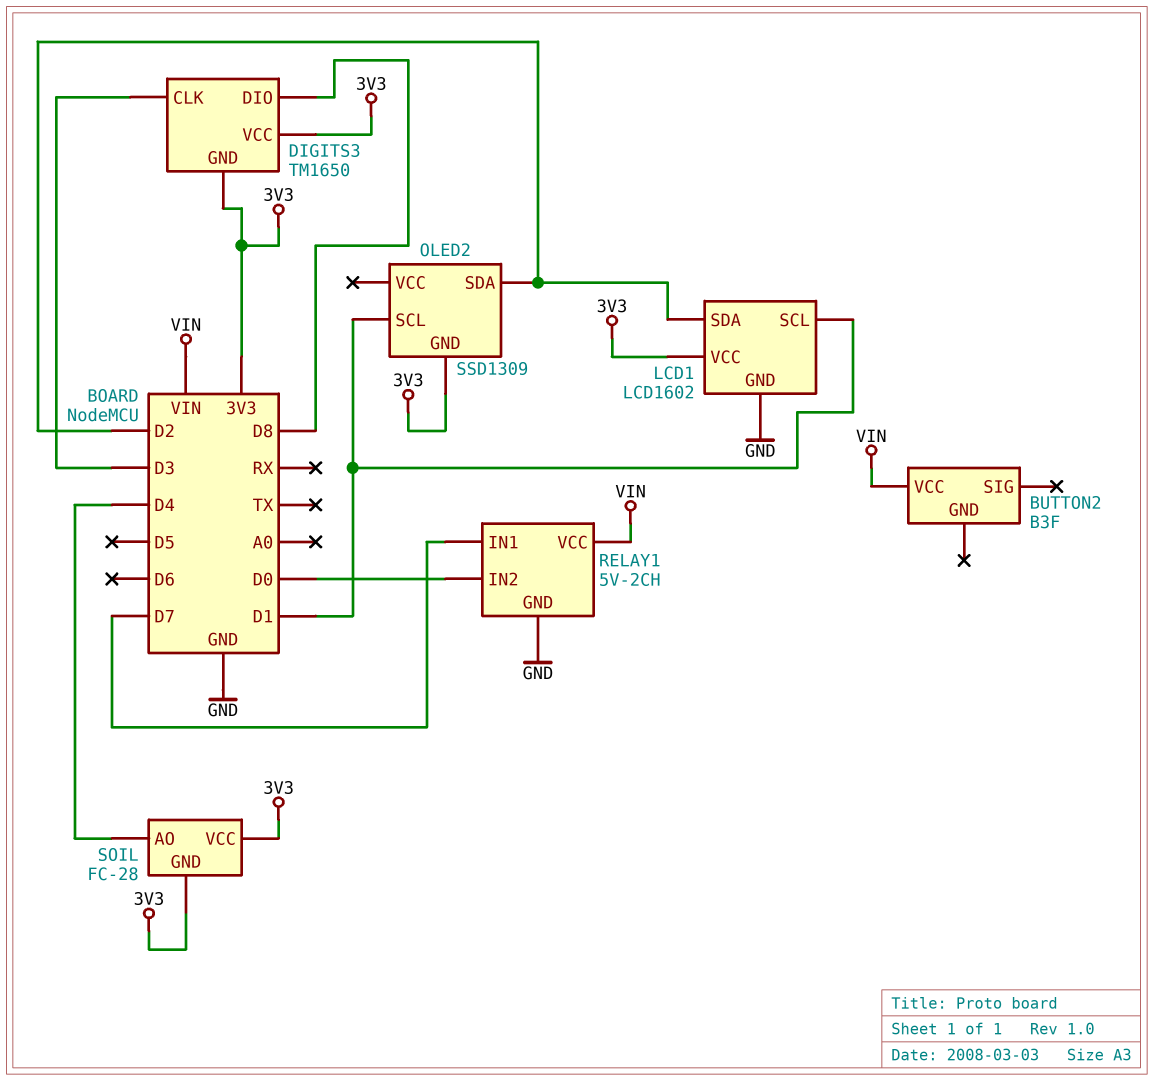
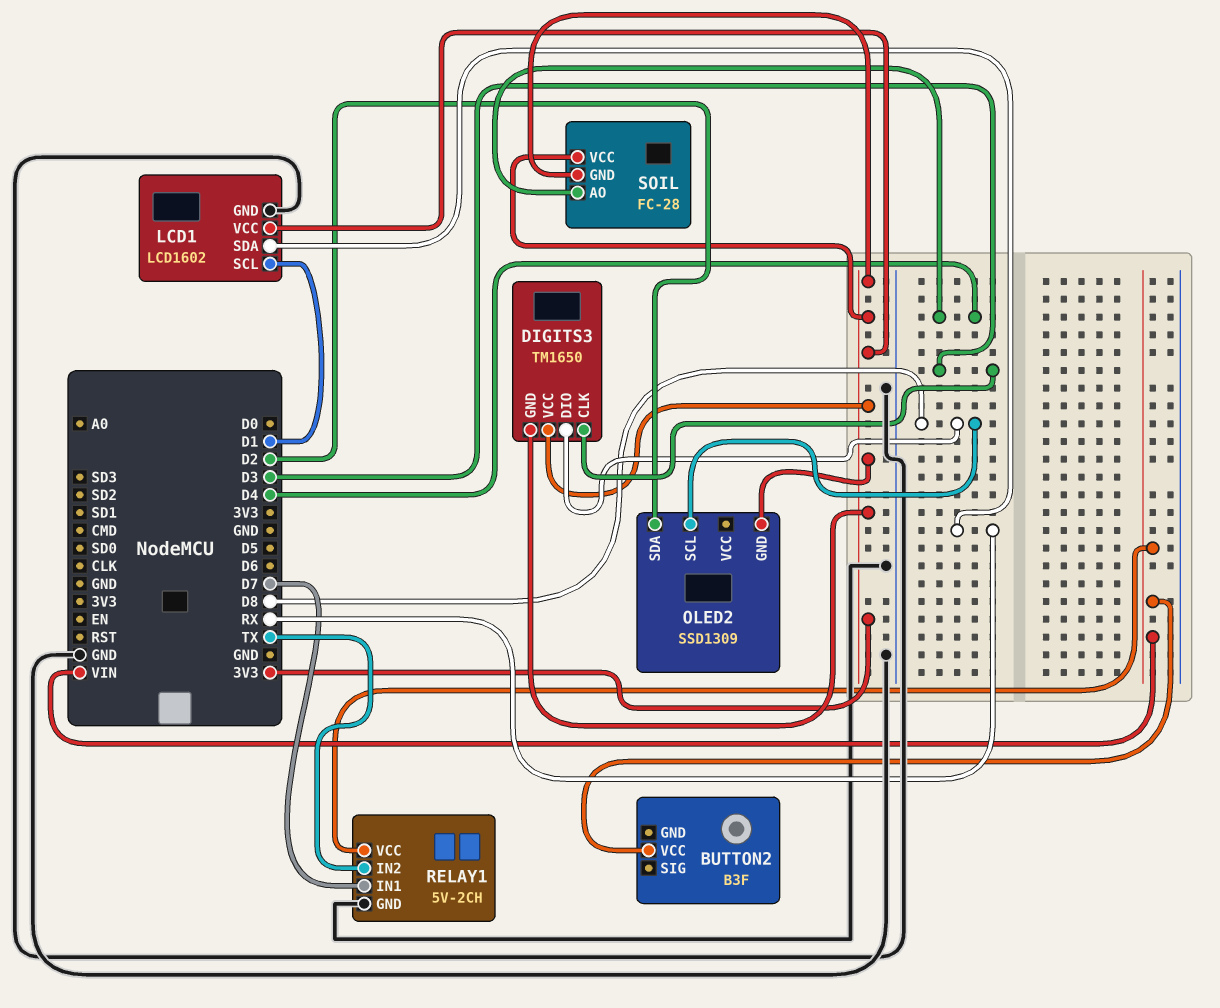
LCD1 pin SDA: D2 -> RX
OLED2 pin SCL: D1 -> D8
RELAY1 pin IN2: D0 -> TX

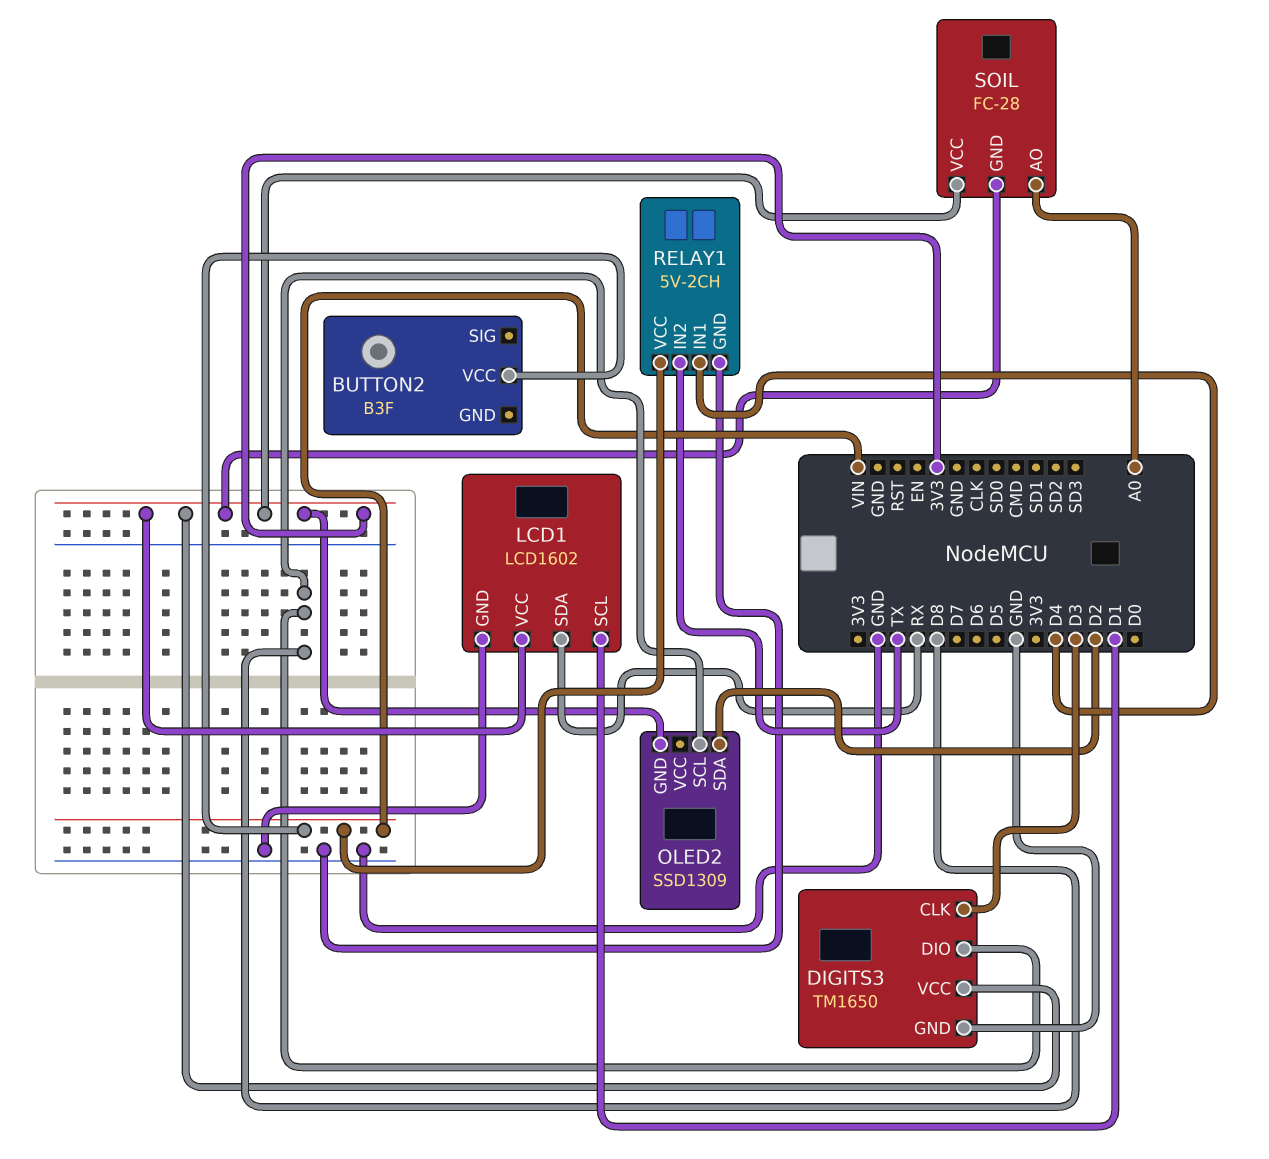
DIGITS3 pin GND: 3V3 -> GND
RELAY1 pin IN1: D7 -> D4
SOIL pin AO: D4 -> A0

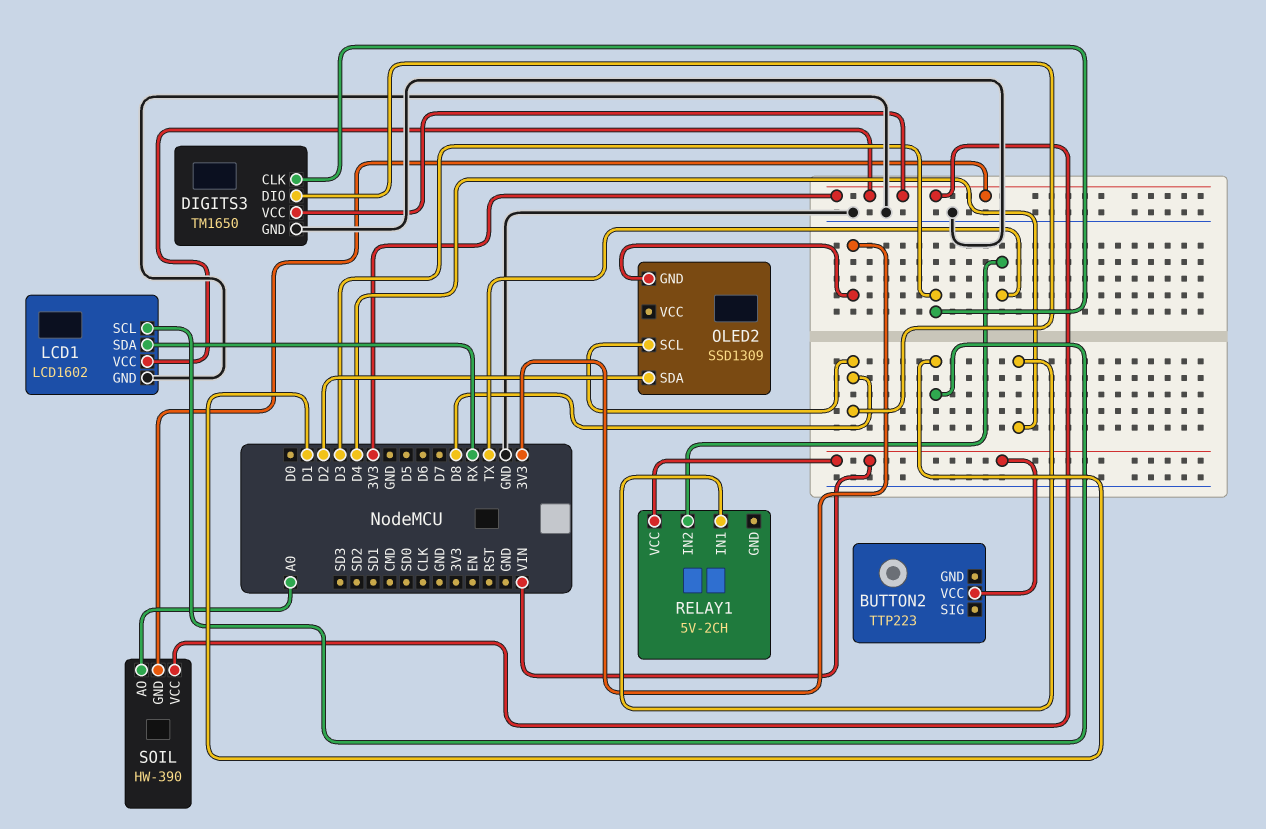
BUTTON2: B3F -> TTP223
RELAY1 pin GND: GND -> none
SOIL: FC-28 -> HW-390

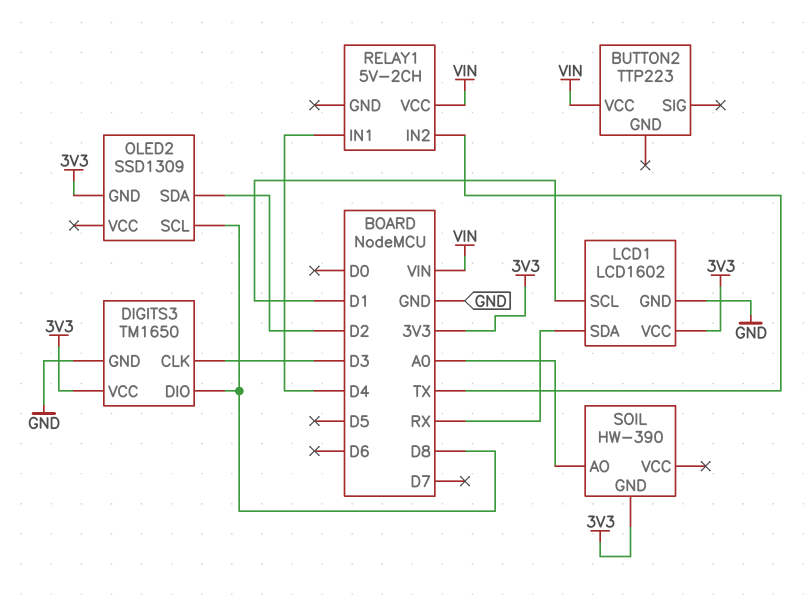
SOIL pin VCC: 3V3 -> none

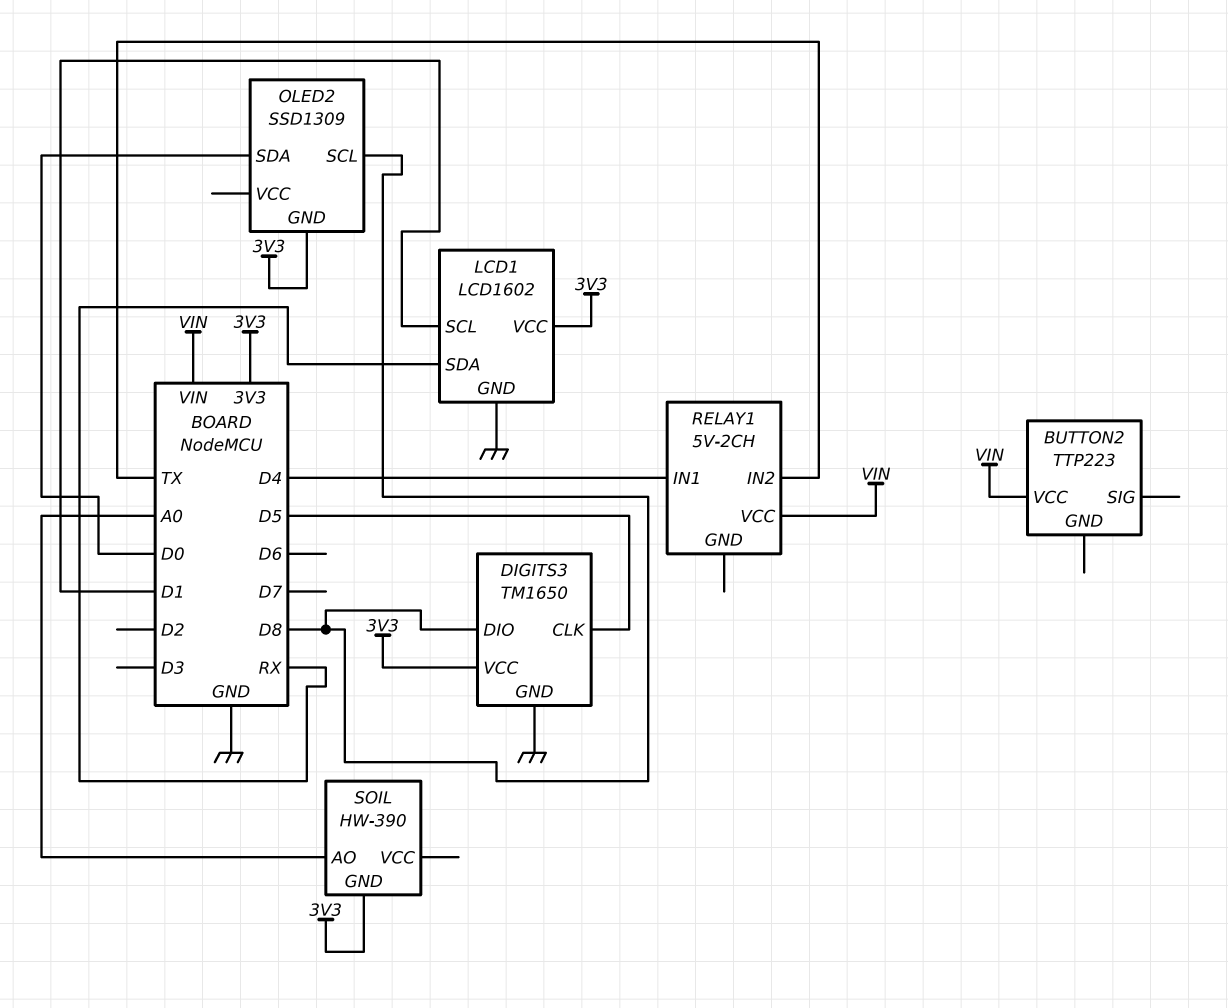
DIGITS3 pin CLK: D3 -> D5
OLED2 pin SDA: D2 -> D0

